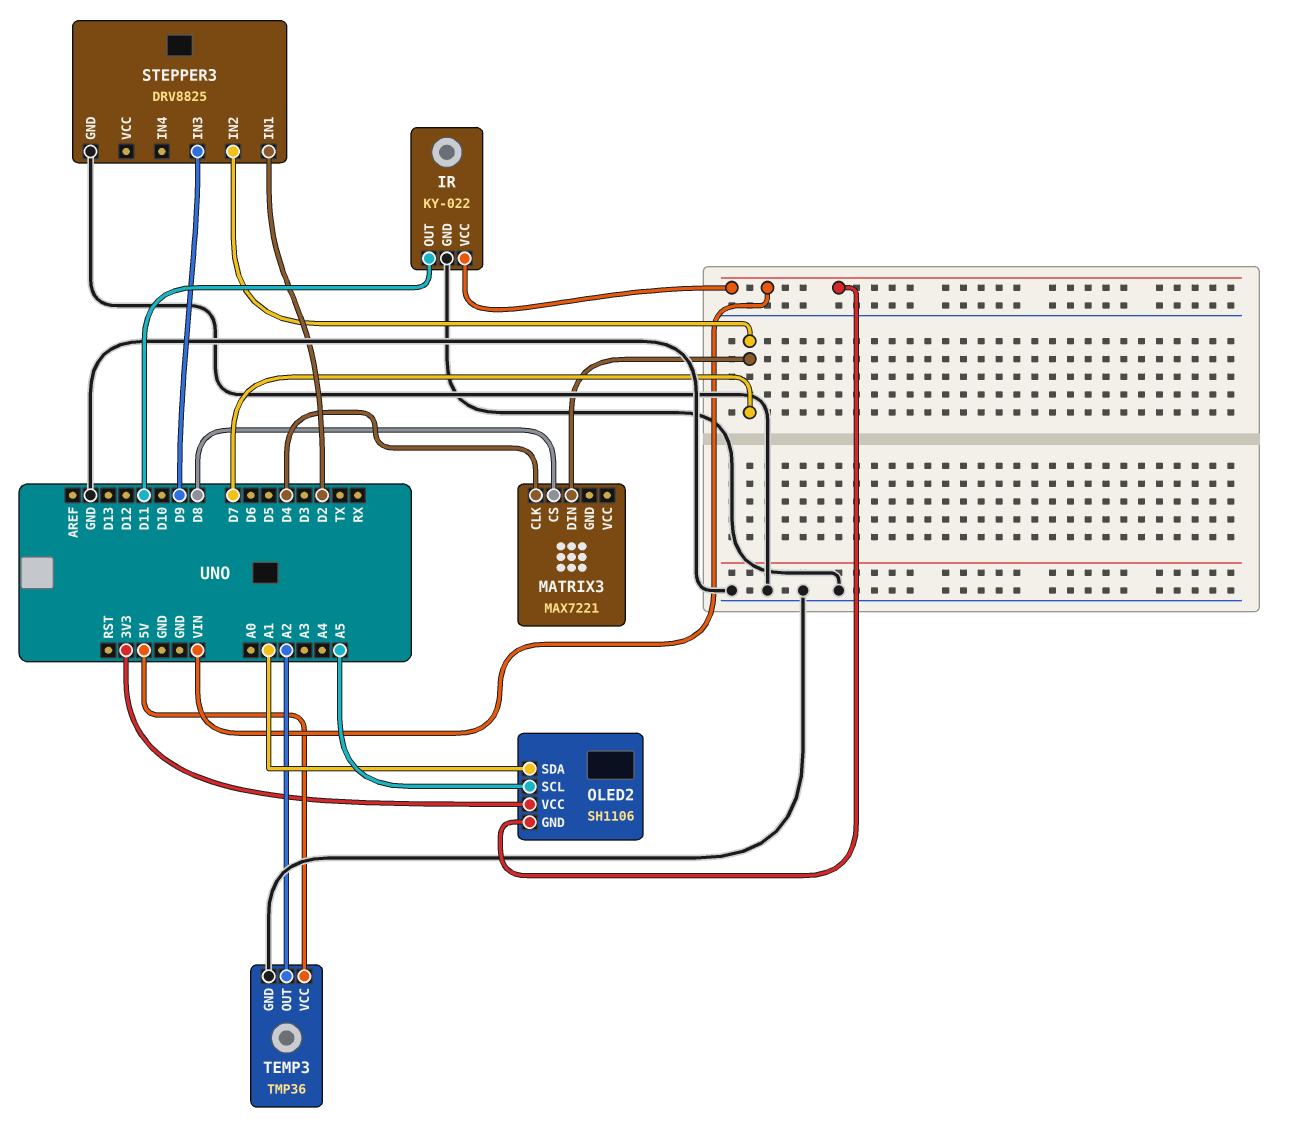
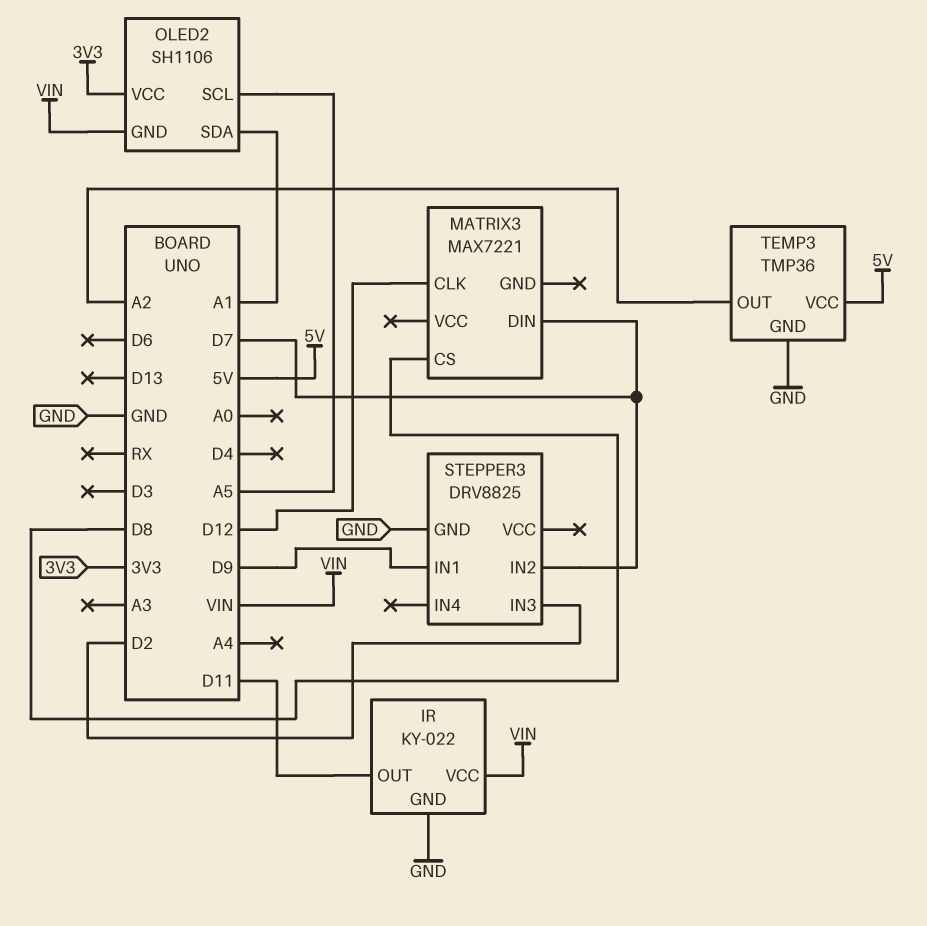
MATRIX3 pin CLK: D4 -> D12
STEPPER3 pin IN1: D2 -> D9
STEPPER3 pin IN3: D9 -> D2

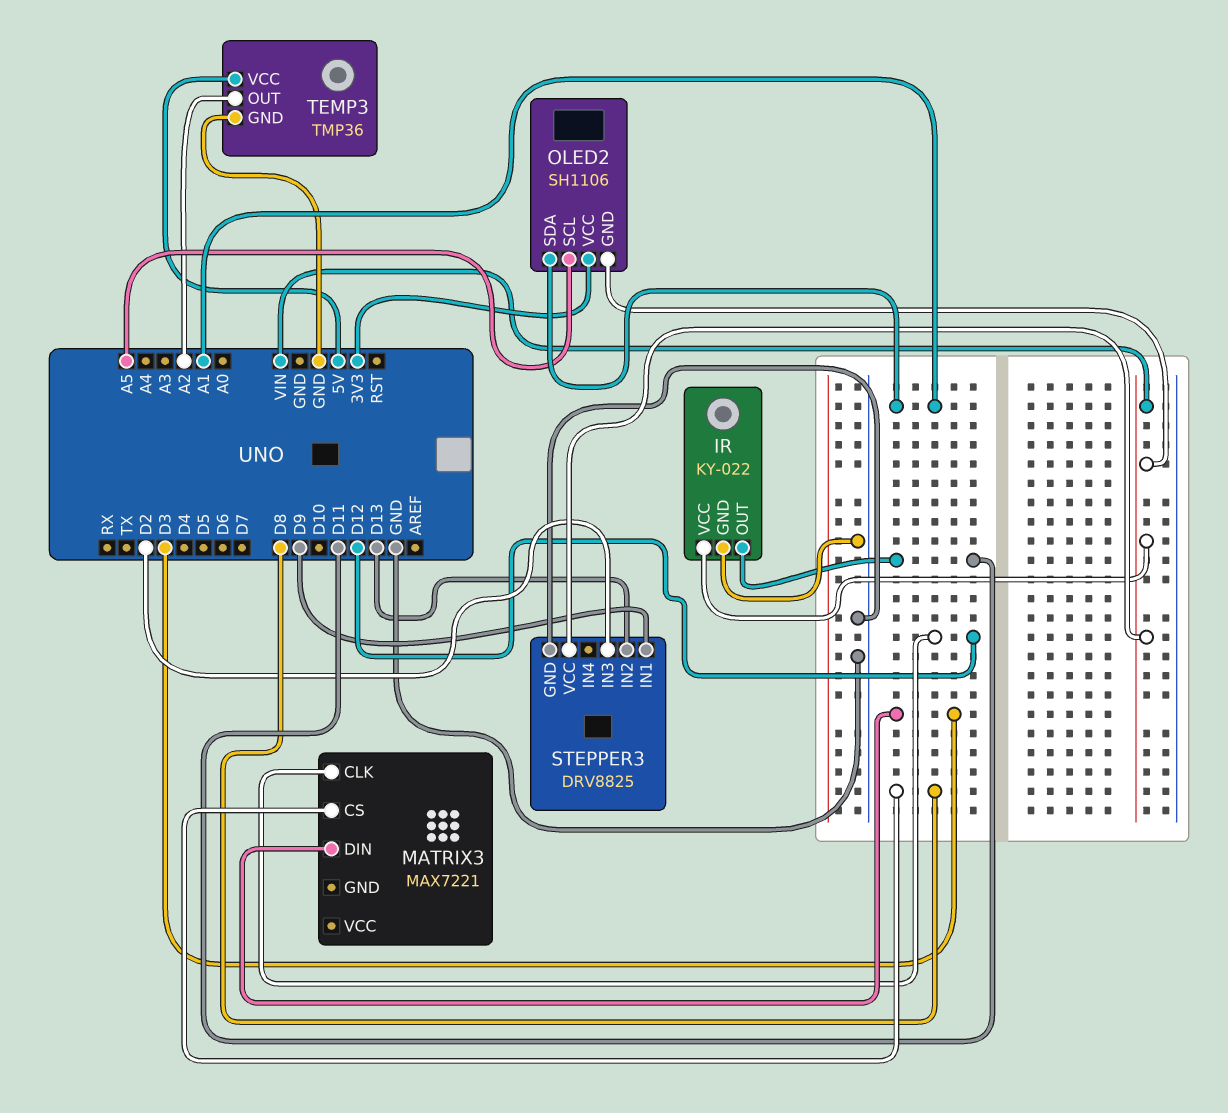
MATRIX3 pin DIN: D7 -> D3
STEPPER3 pin IN2: D7 -> D13
STEPPER3 pin VCC: none -> VIN

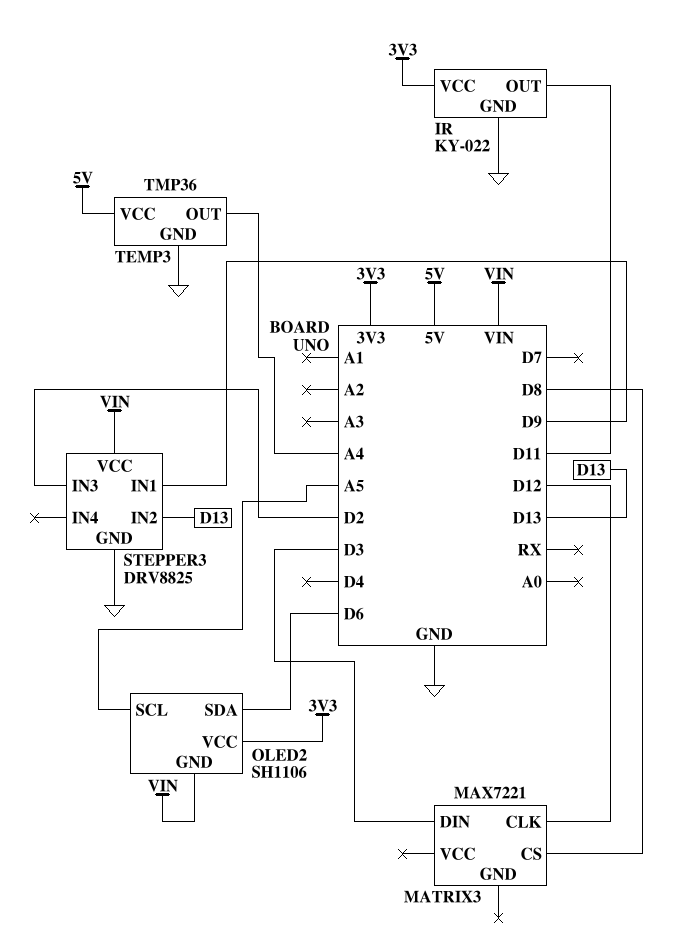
IR pin VCC: VIN -> 3V3
OLED2 pin SDA: A1 -> D6
TEMP3 pin OUT: A2 -> A4

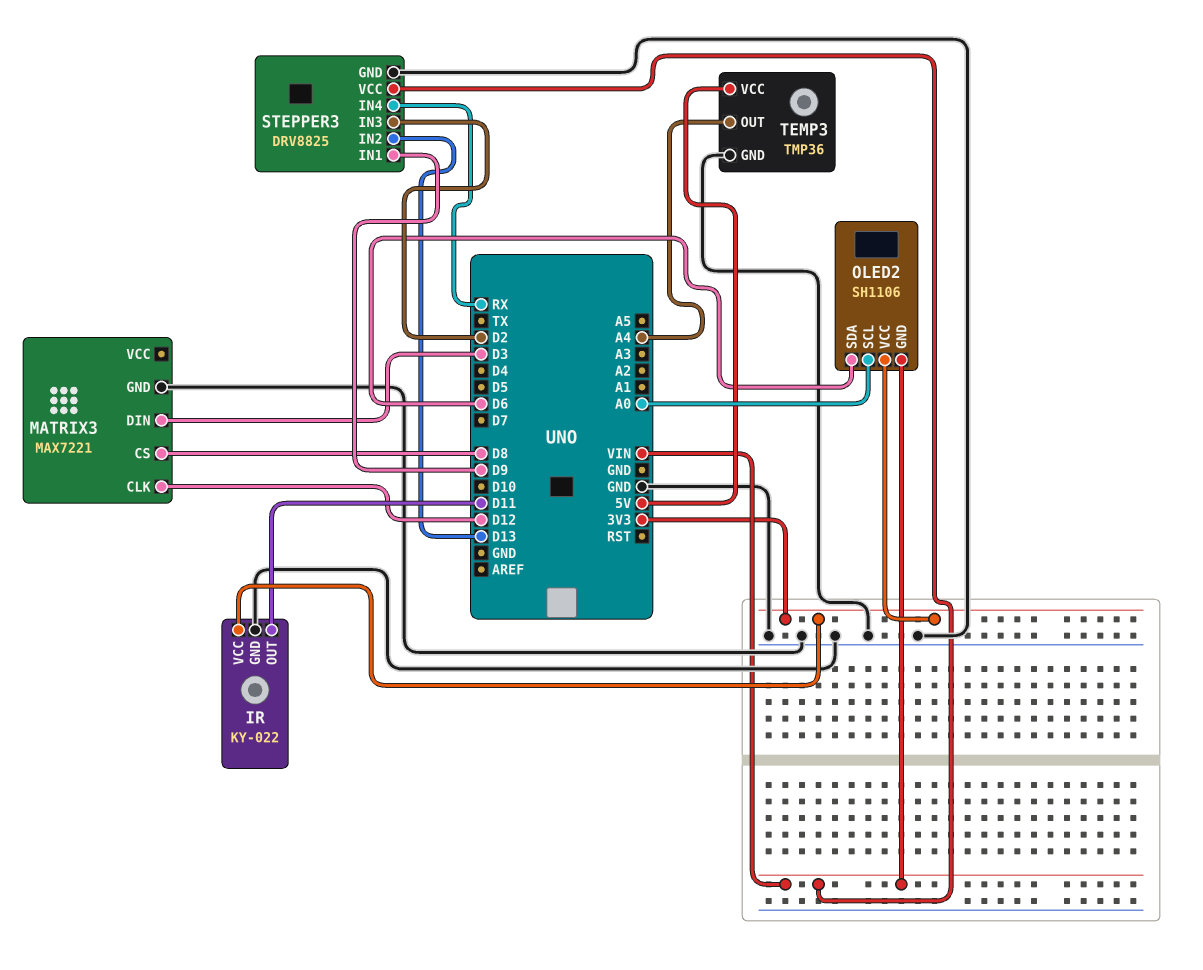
MATRIX3 pin GND: none -> GND
OLED2 pin SCL: A5 -> A0
STEPPER3 pin IN4: none -> RX

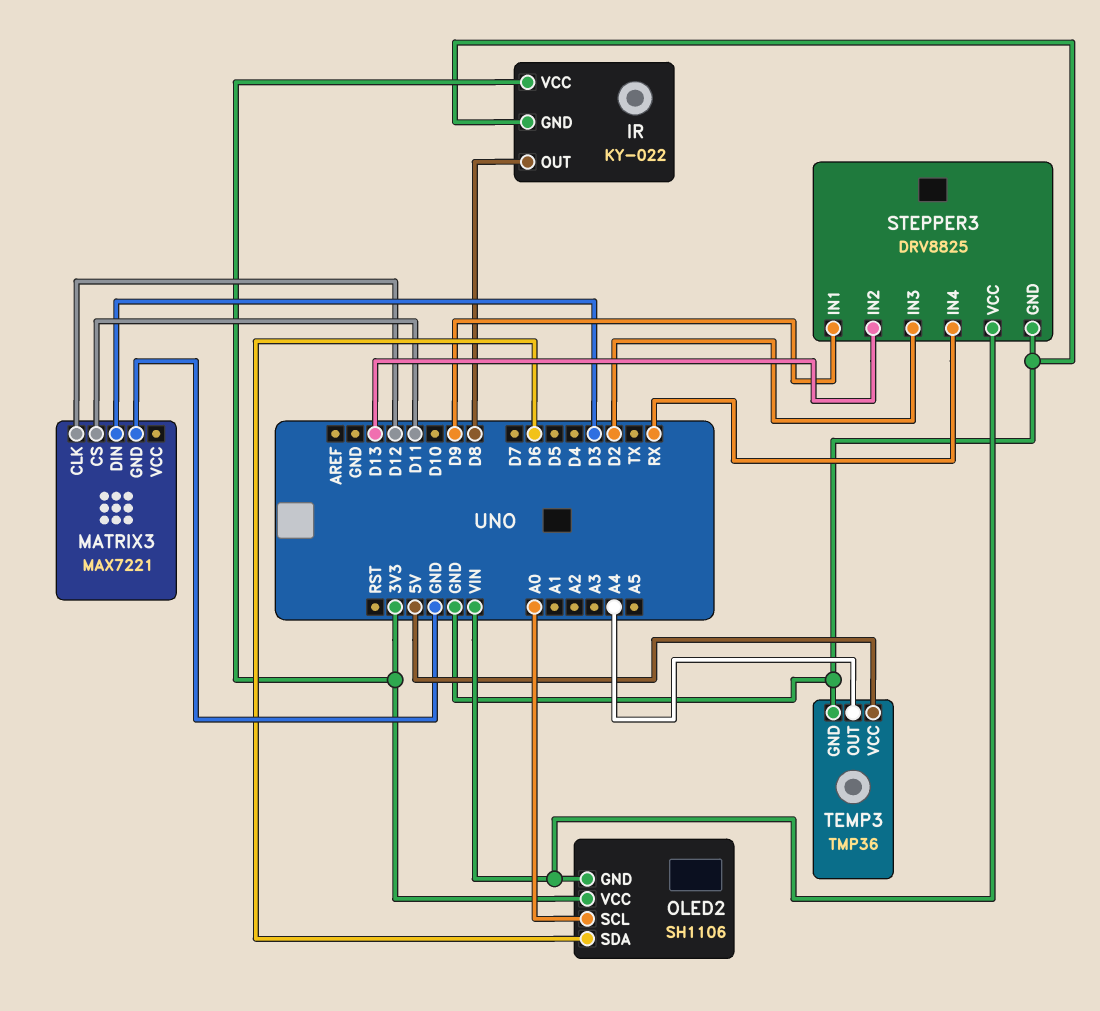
IR pin OUT: D11 -> D8
MATRIX3 pin CS: D8 -> D11

